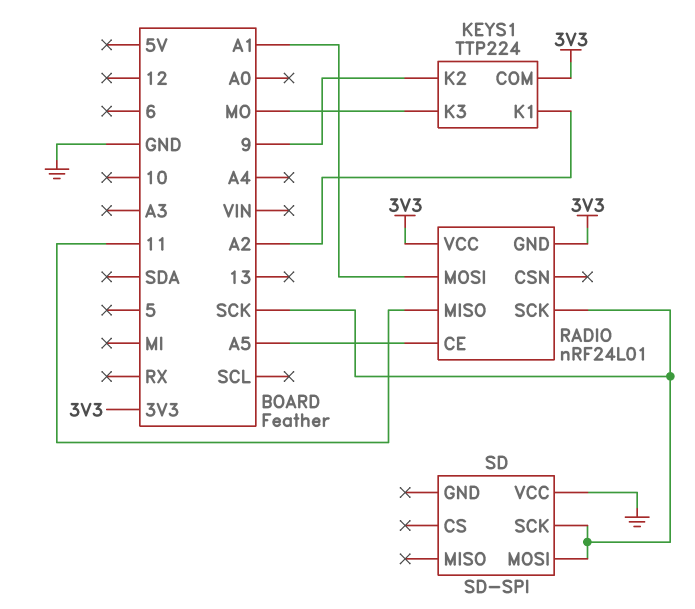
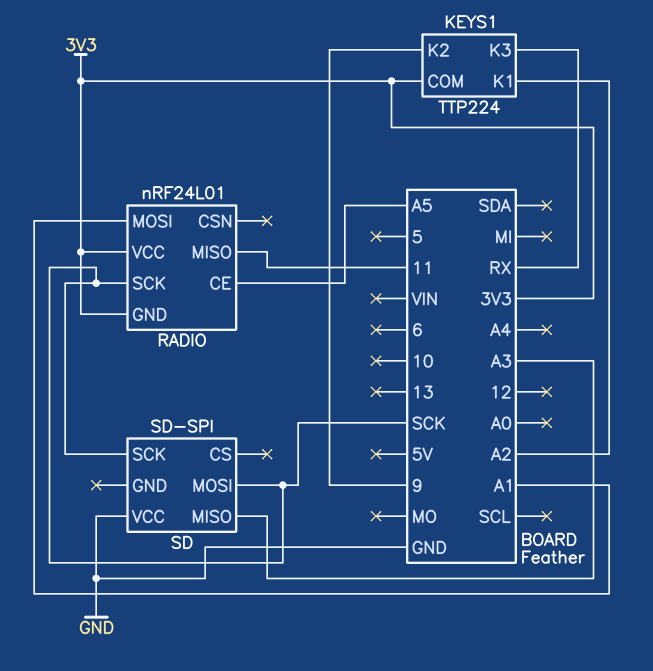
KEYS1 pin K3: MO -> RX
SD pin MISO: none -> A3

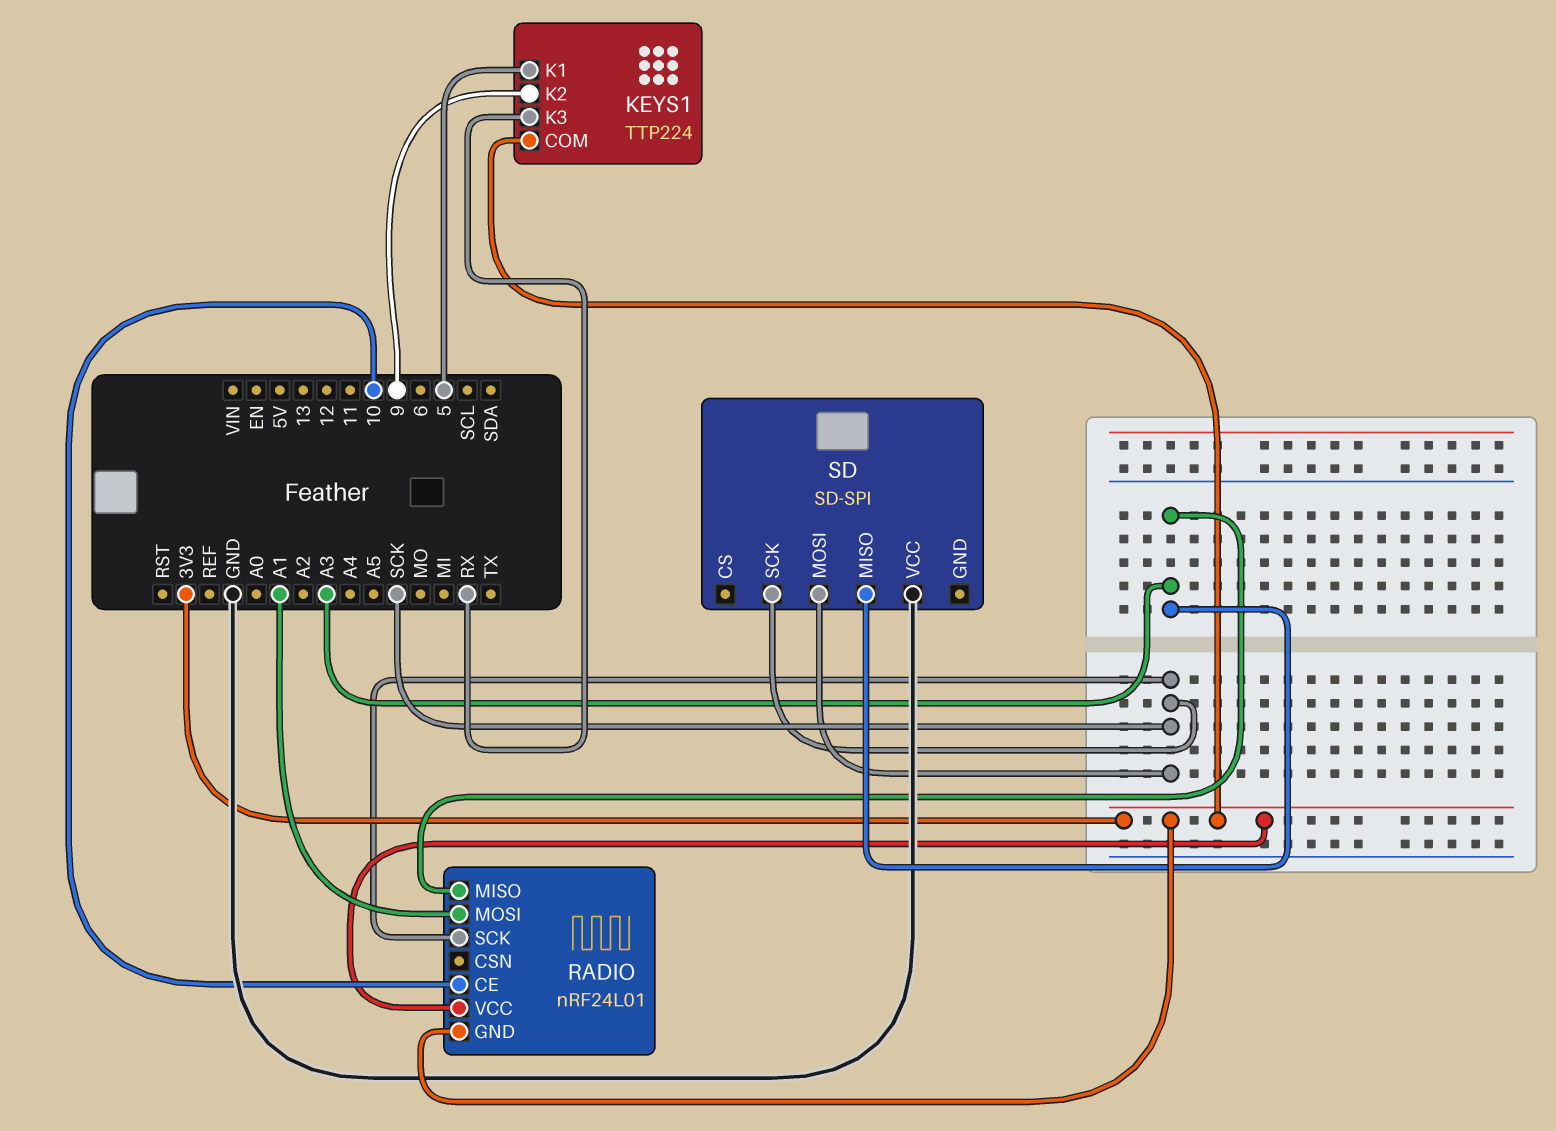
KEYS1 pin K1: A2 -> 5
RADIO pin CE: A5 -> 10
RADIO pin MISO: 11 -> A3

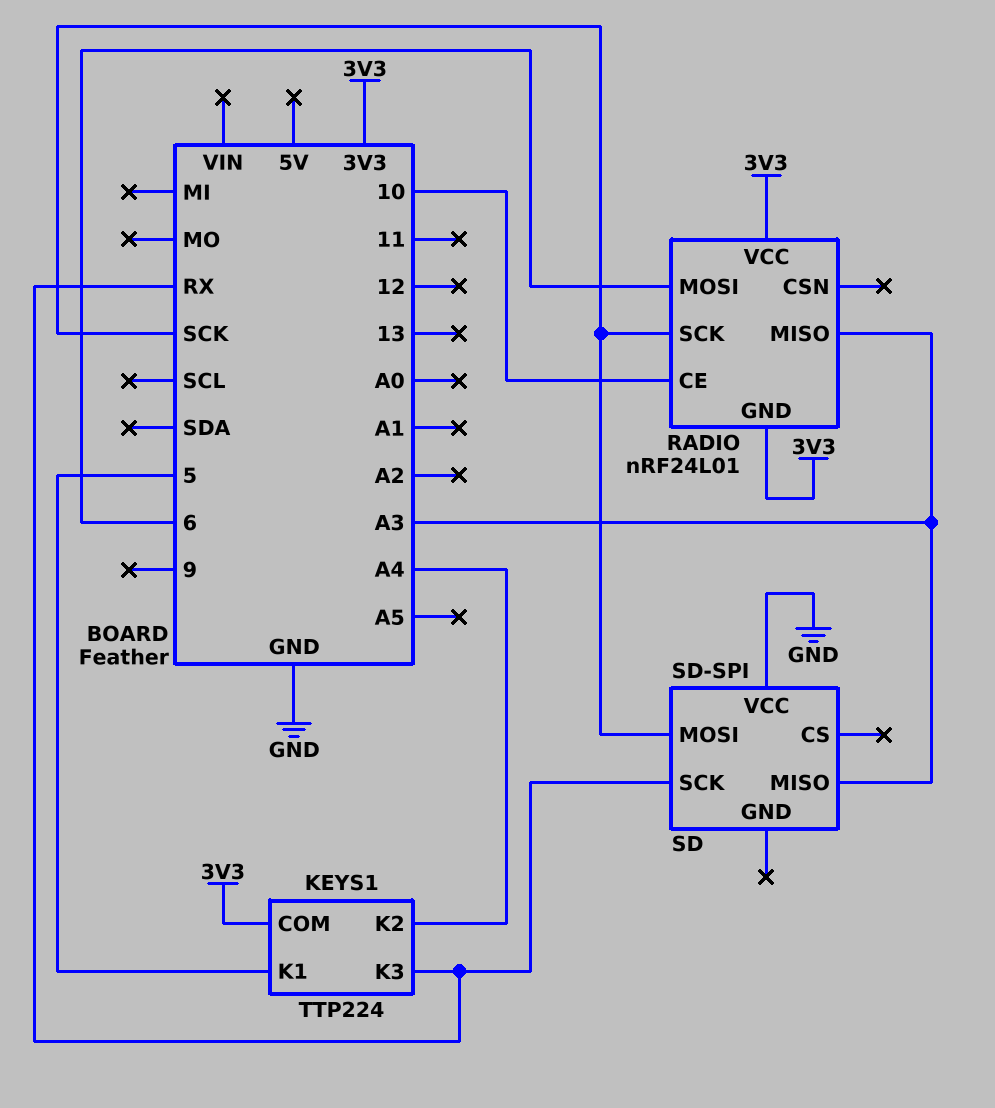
KEYS1 pin K2: 9 -> A4
RADIO pin MOSI: A1 -> 6
SD pin SCK: SCK -> RX

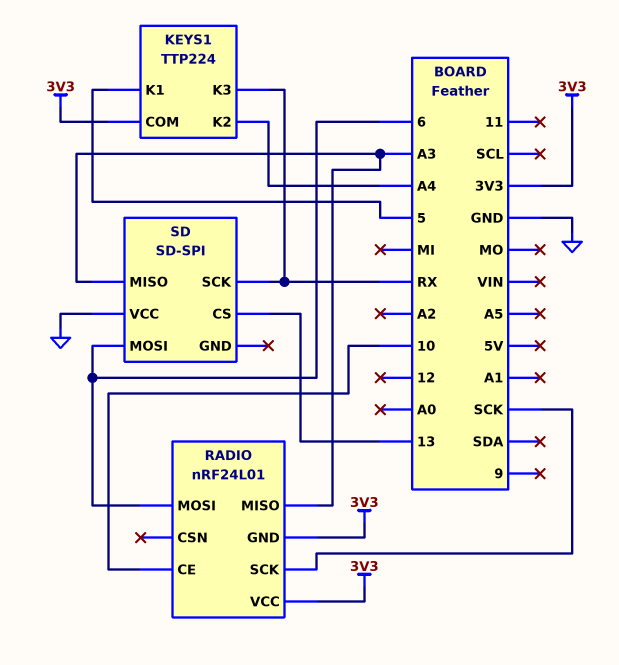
SD pin CS: none -> 13
SD pin MOSI: SCK -> 6

